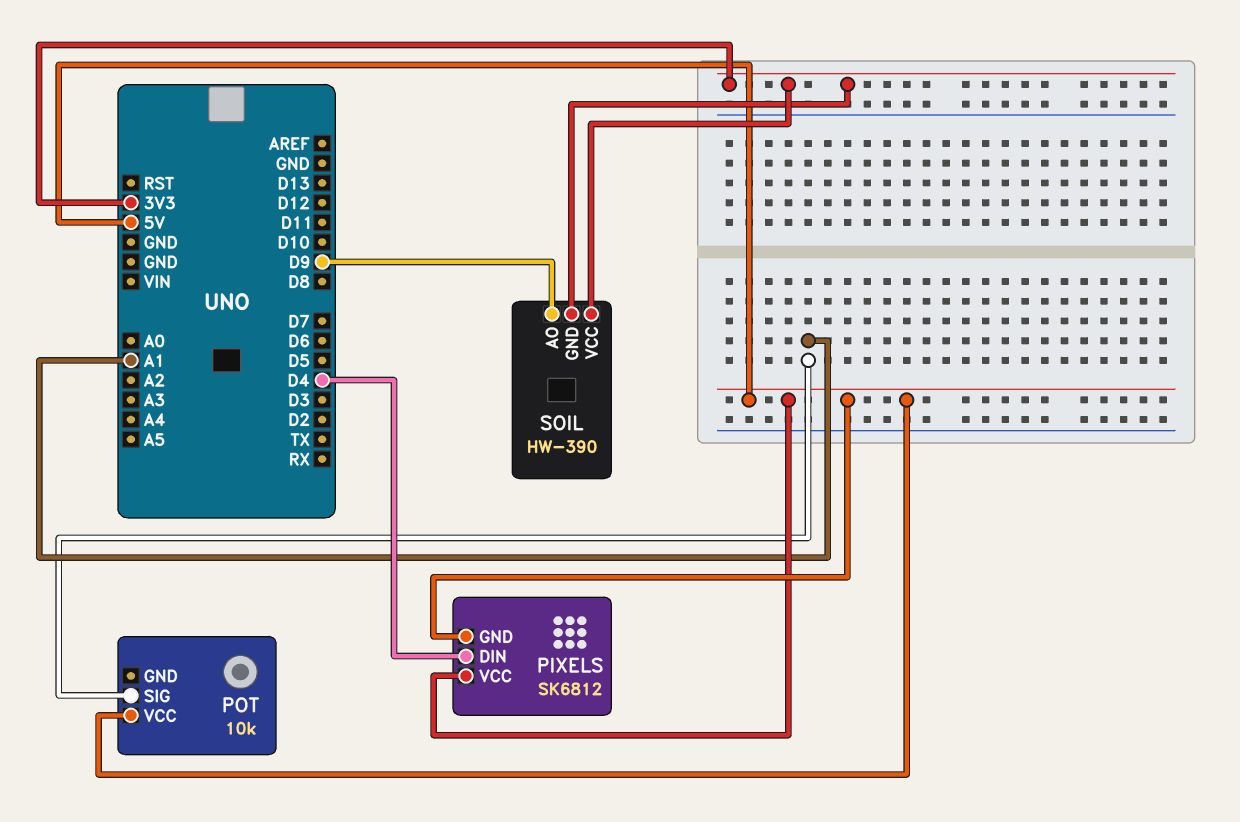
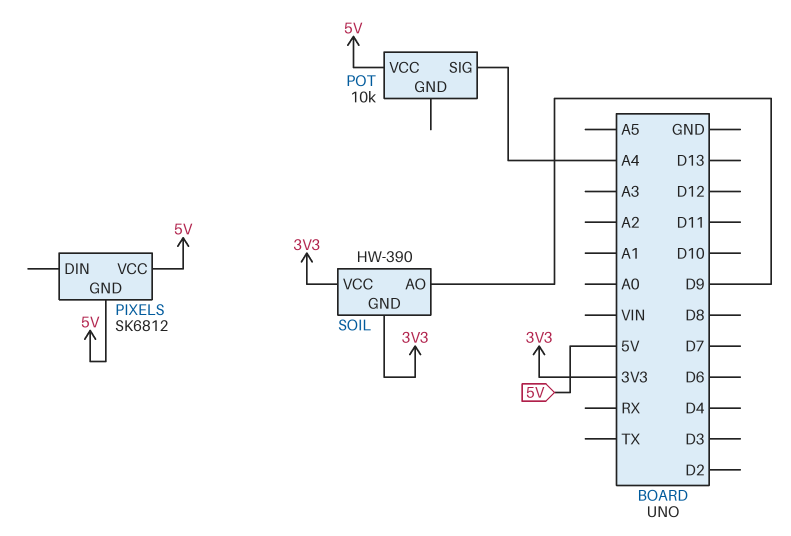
PIXELS pin DIN: D4 -> none
POT pin SIG: A1 -> A4

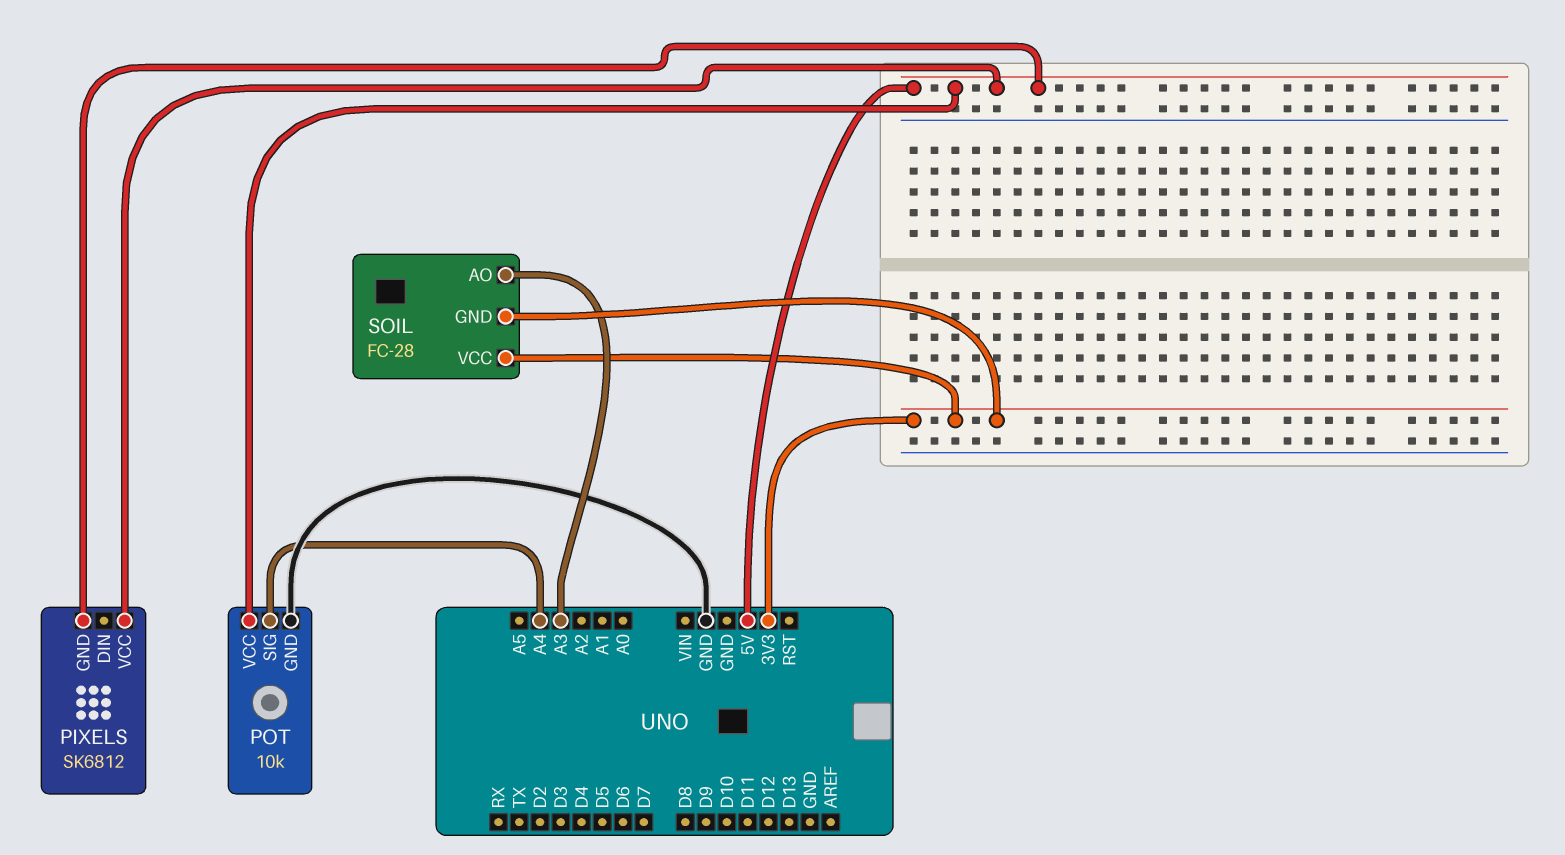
POT pin GND: none -> GND
SOIL: HW-390 -> FC-28
SOIL pin AO: D9 -> A3

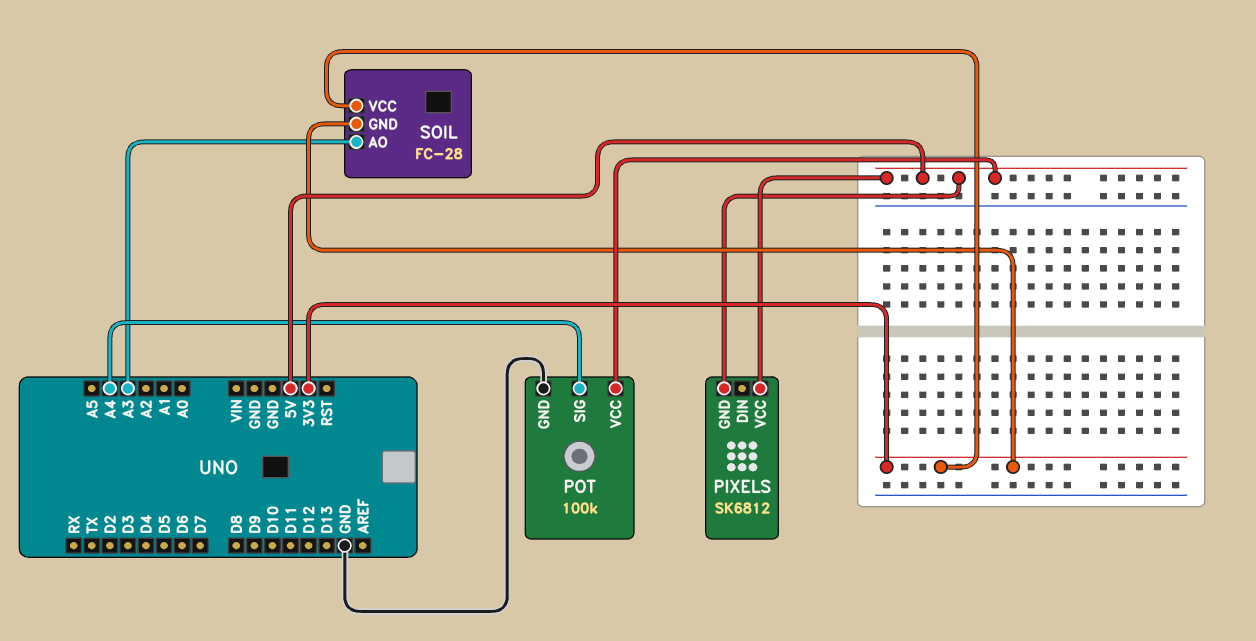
POT: 10k -> 100k

